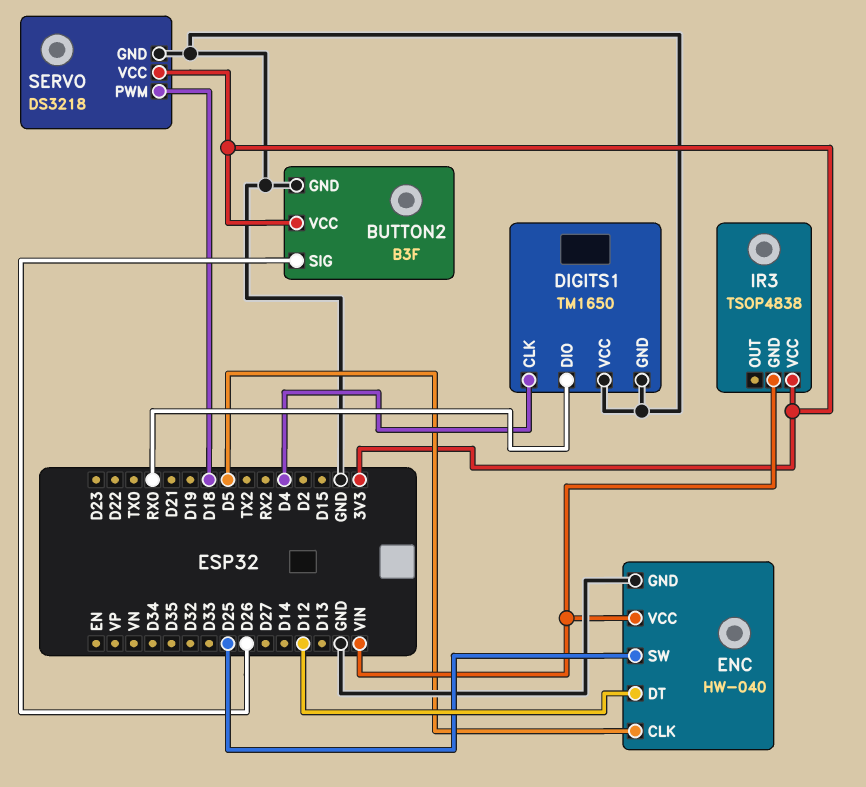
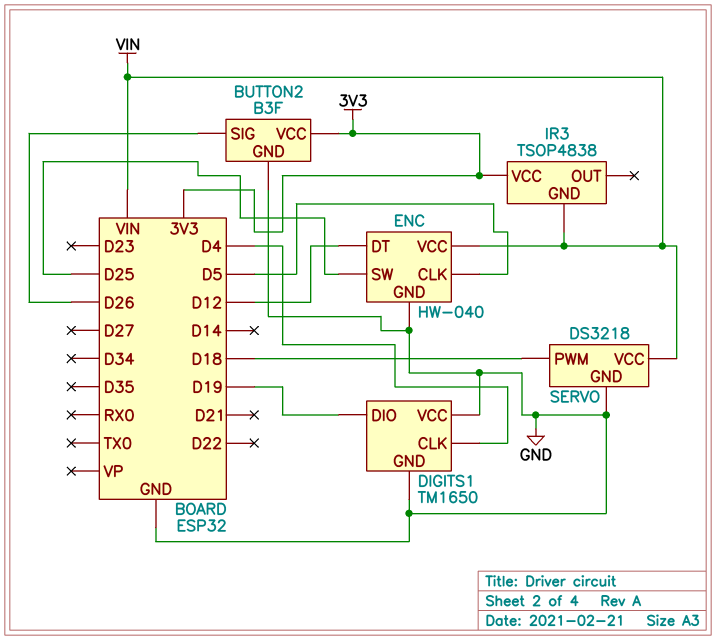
DIGITS1 pin DIO: RX0 -> D19
SERVO pin VCC: 3V3 -> VIN

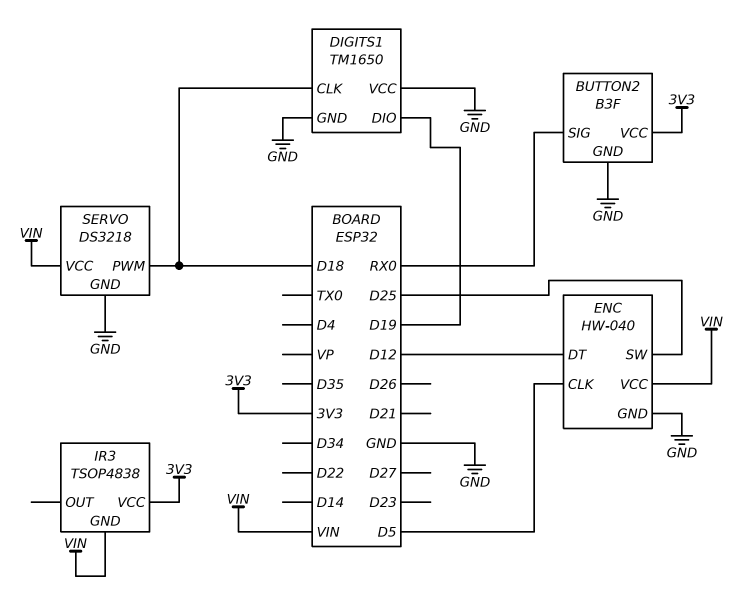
BUTTON2 pin SIG: D26 -> RX0
DIGITS1 pin CLK: D4 -> D18

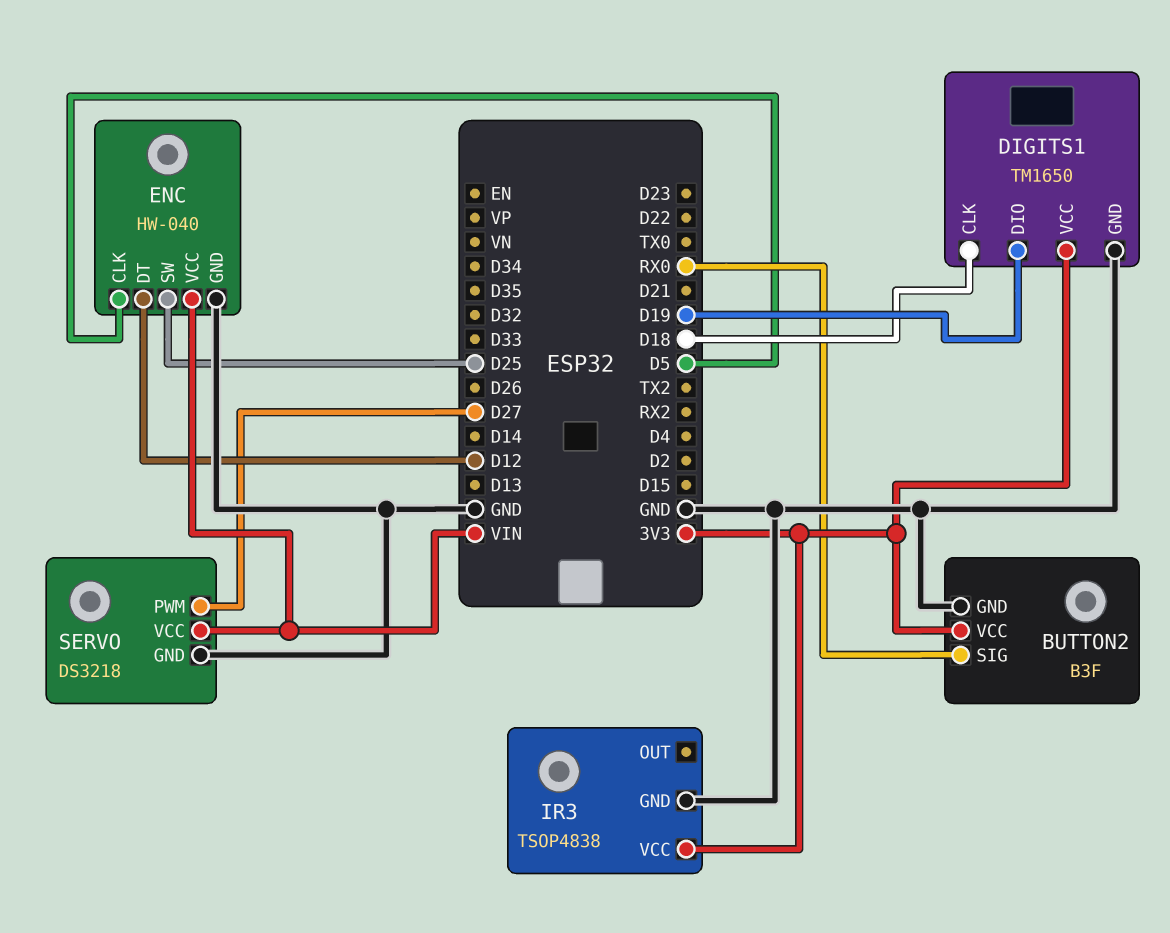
DIGITS1 pin VCC: GND -> 3V3
IR3 pin GND: VIN -> GND
SERVO pin PWM: D18 -> D27

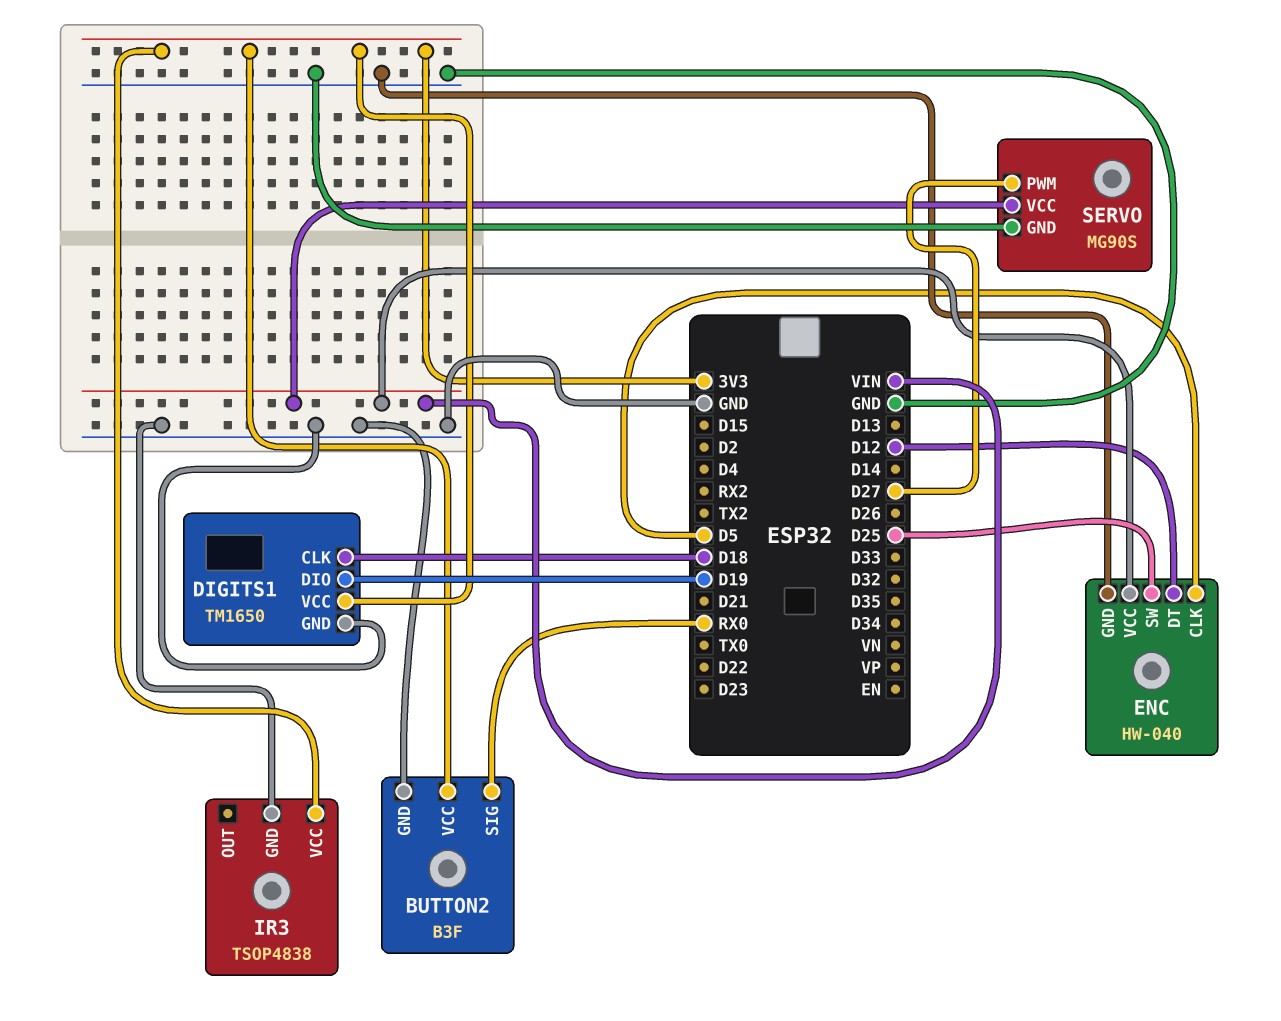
SERVO: DS3218 -> MG90S

